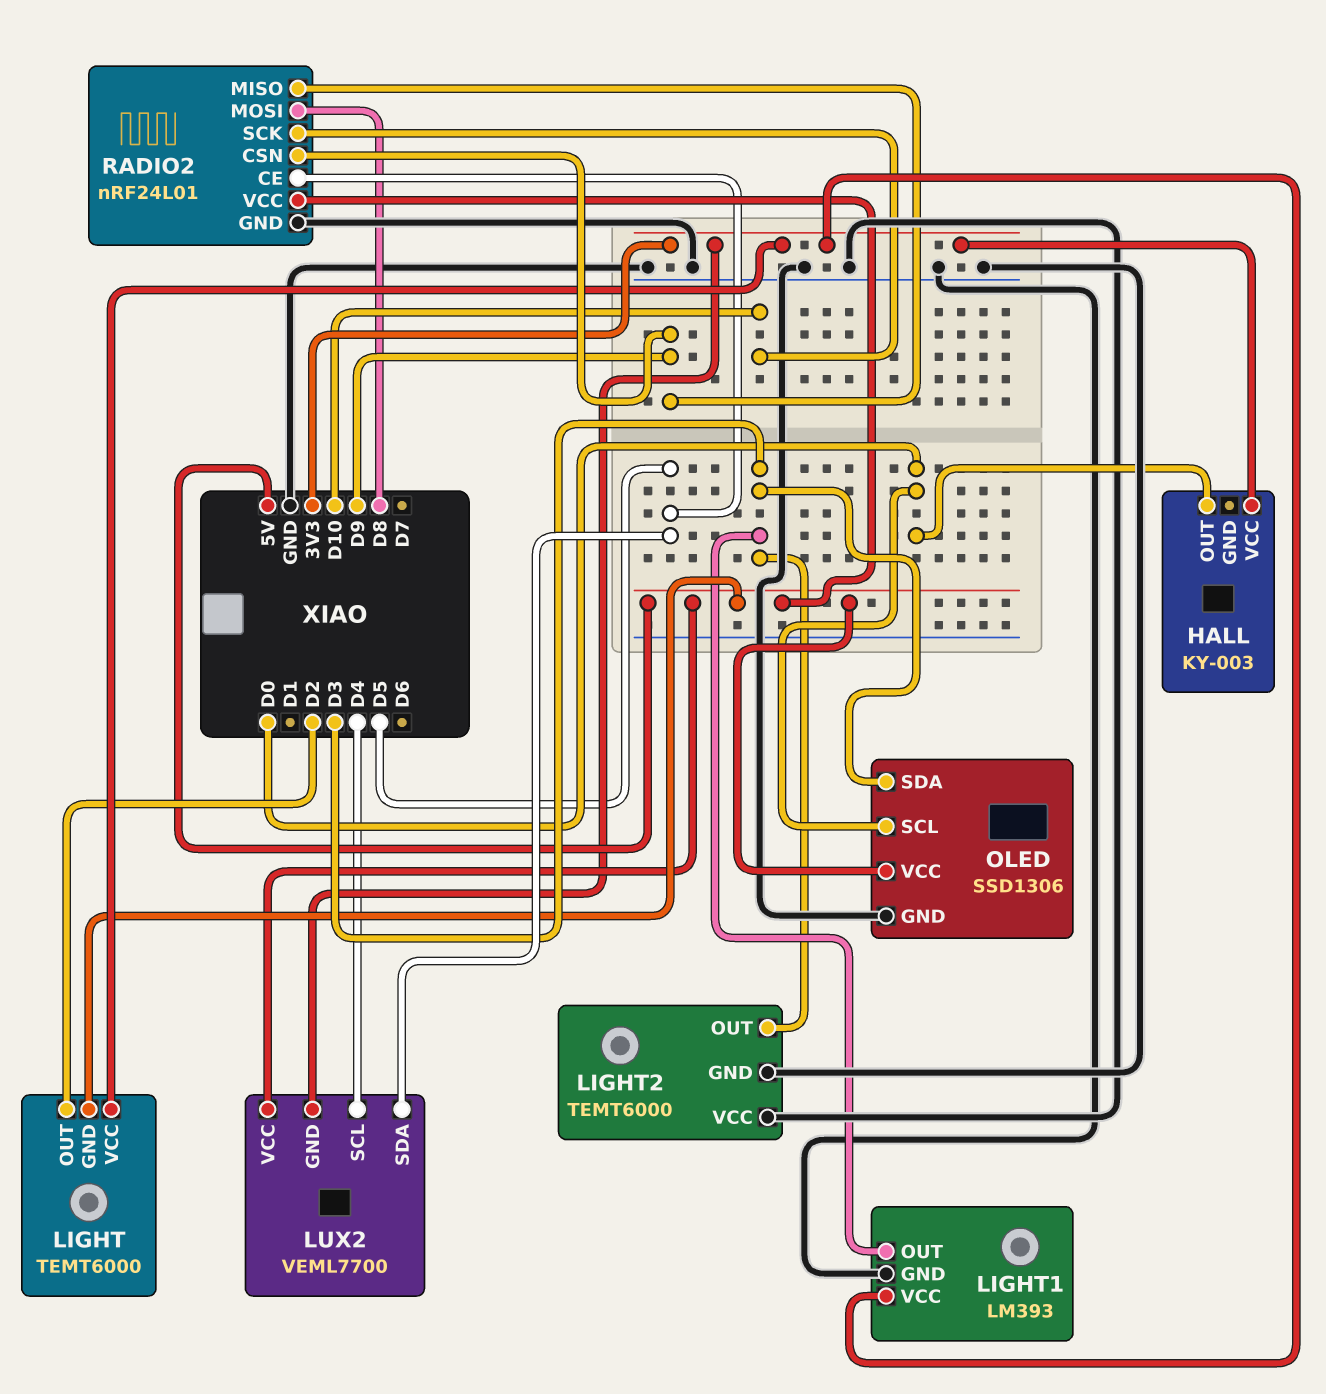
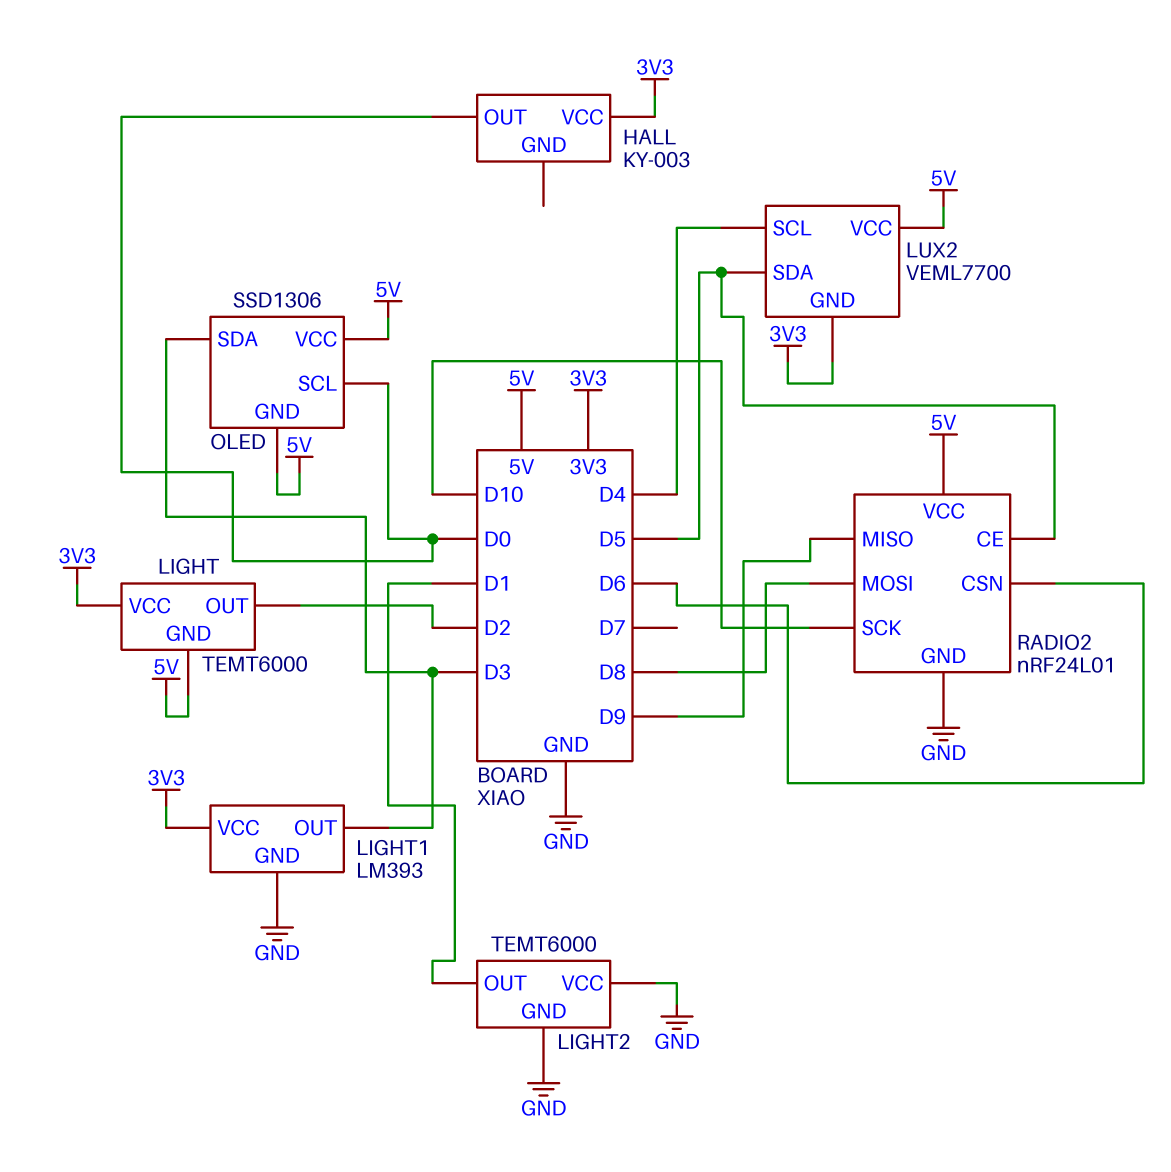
LIGHT2 pin OUT: D3 -> D1
OLED pin GND: GND -> 5V
RADIO2 pin CSN: D9 -> D6

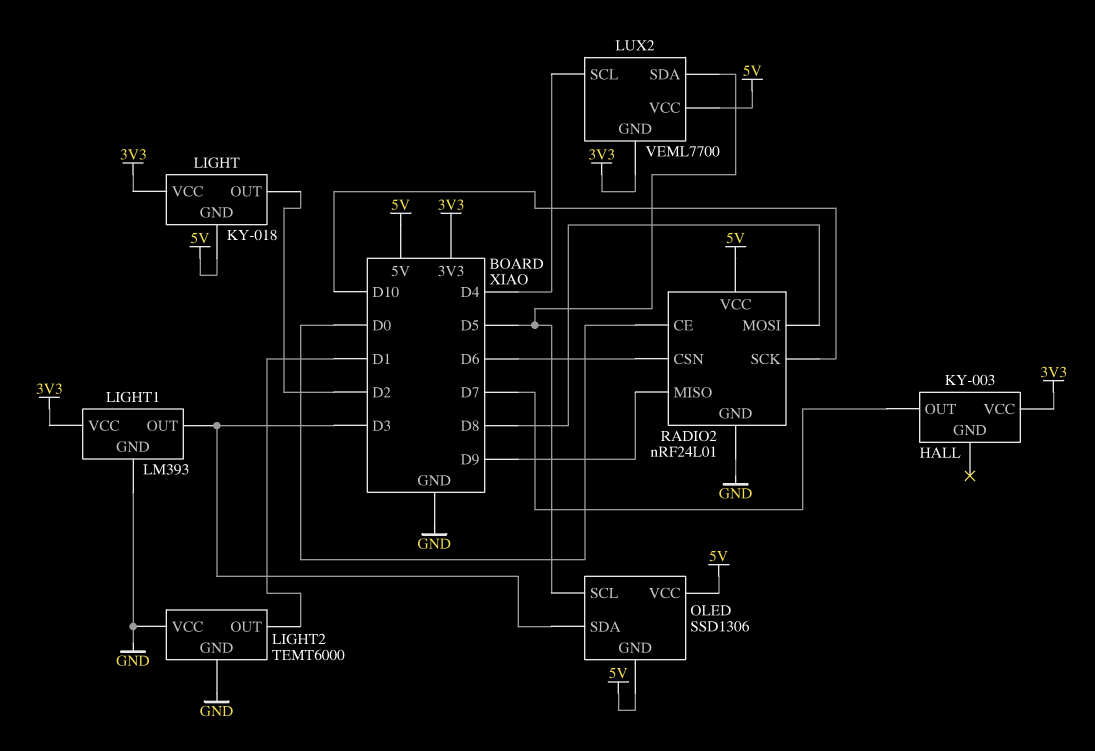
HALL pin OUT: D0 -> D7
LIGHT: TEMT6000 -> KY-018
OLED pin SCL: D0 -> D5
RADIO2 pin CE: D5 -> D0

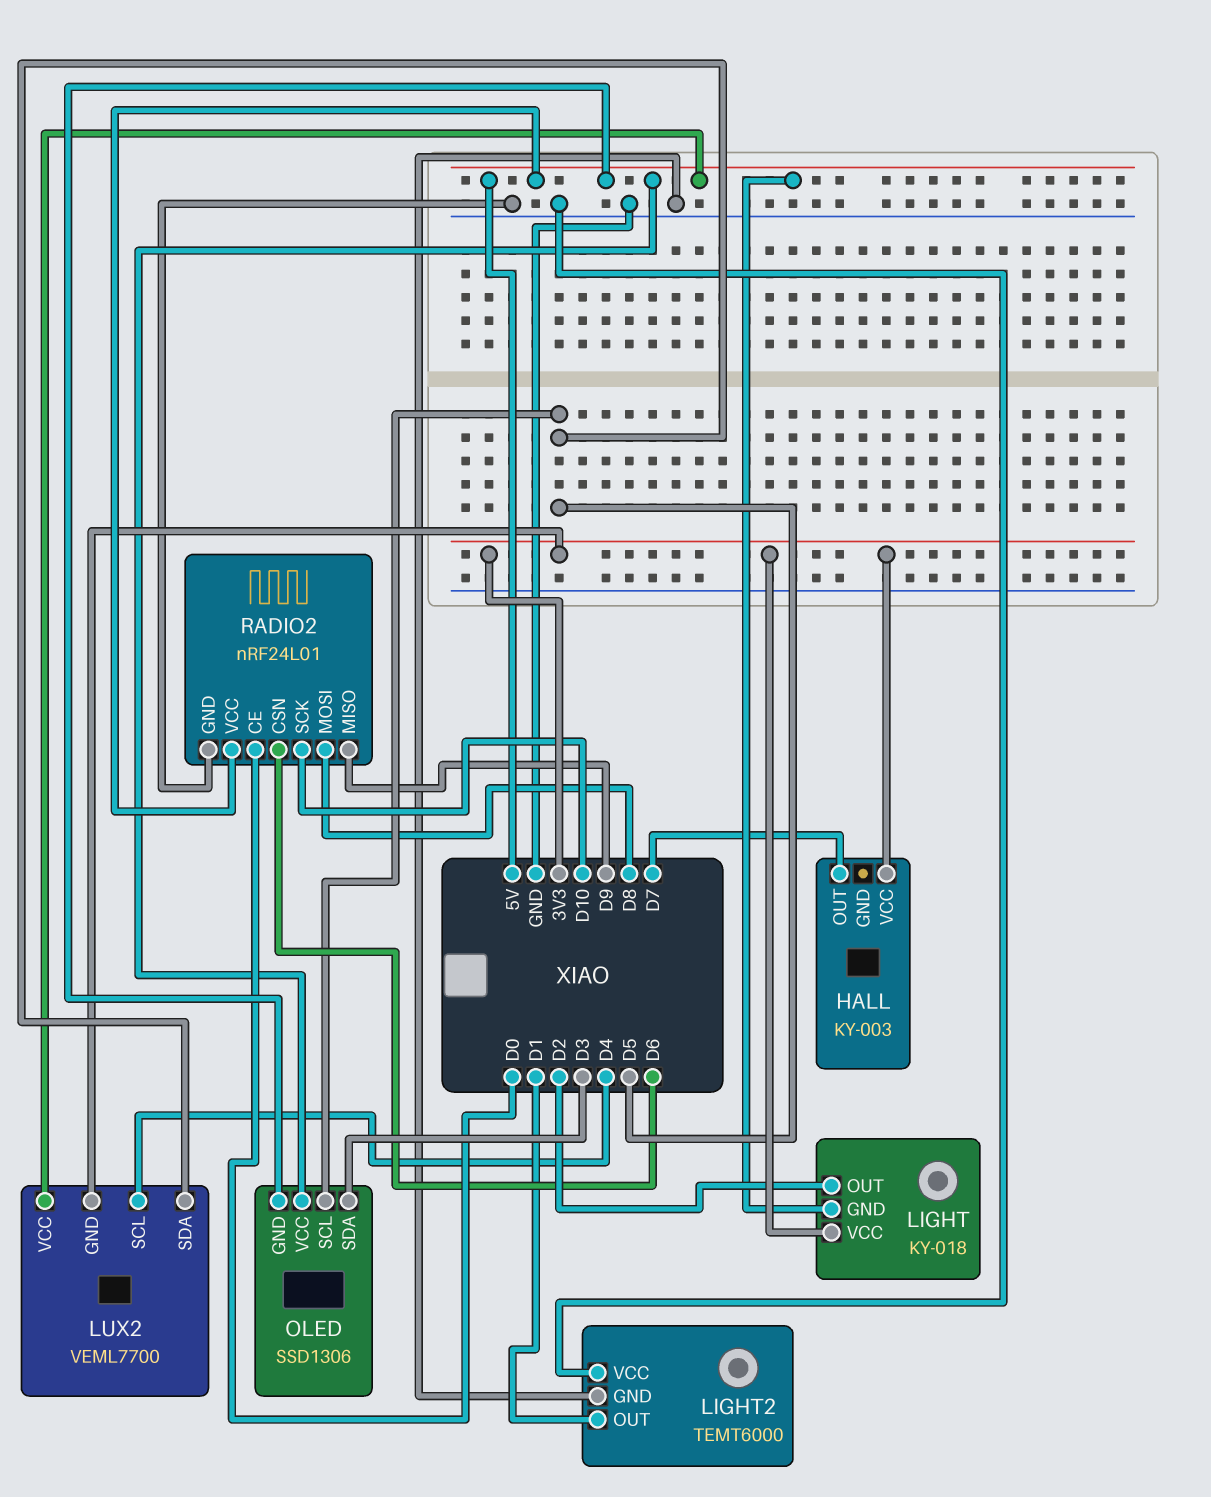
LIGHT1: LM393 -> none
LIGHT1 pin GND: GND -> none
LIGHT1 pin OUT: D3 -> none
LIGHT1 pin VCC: 3V3 -> none

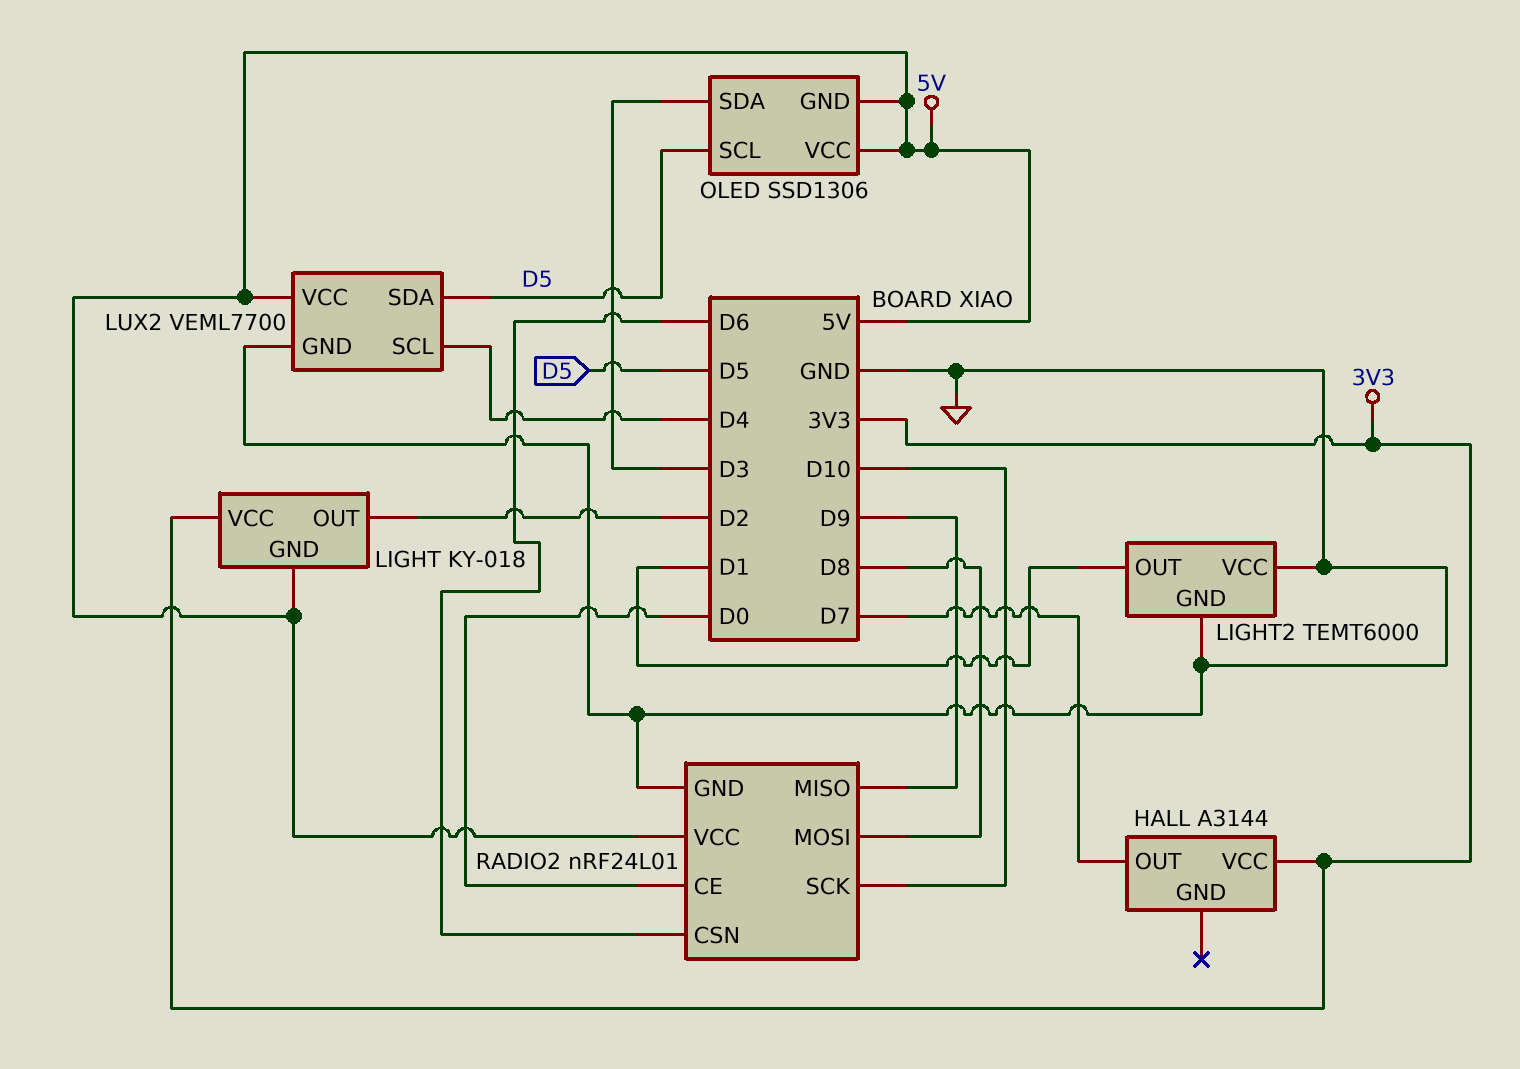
HALL: KY-003 -> A3144
LUX2 pin GND: 3V3 -> GND

